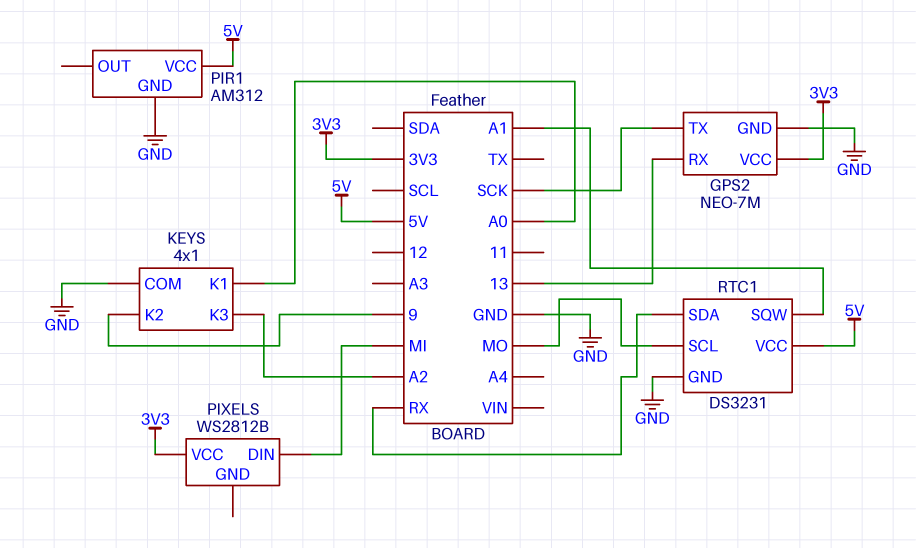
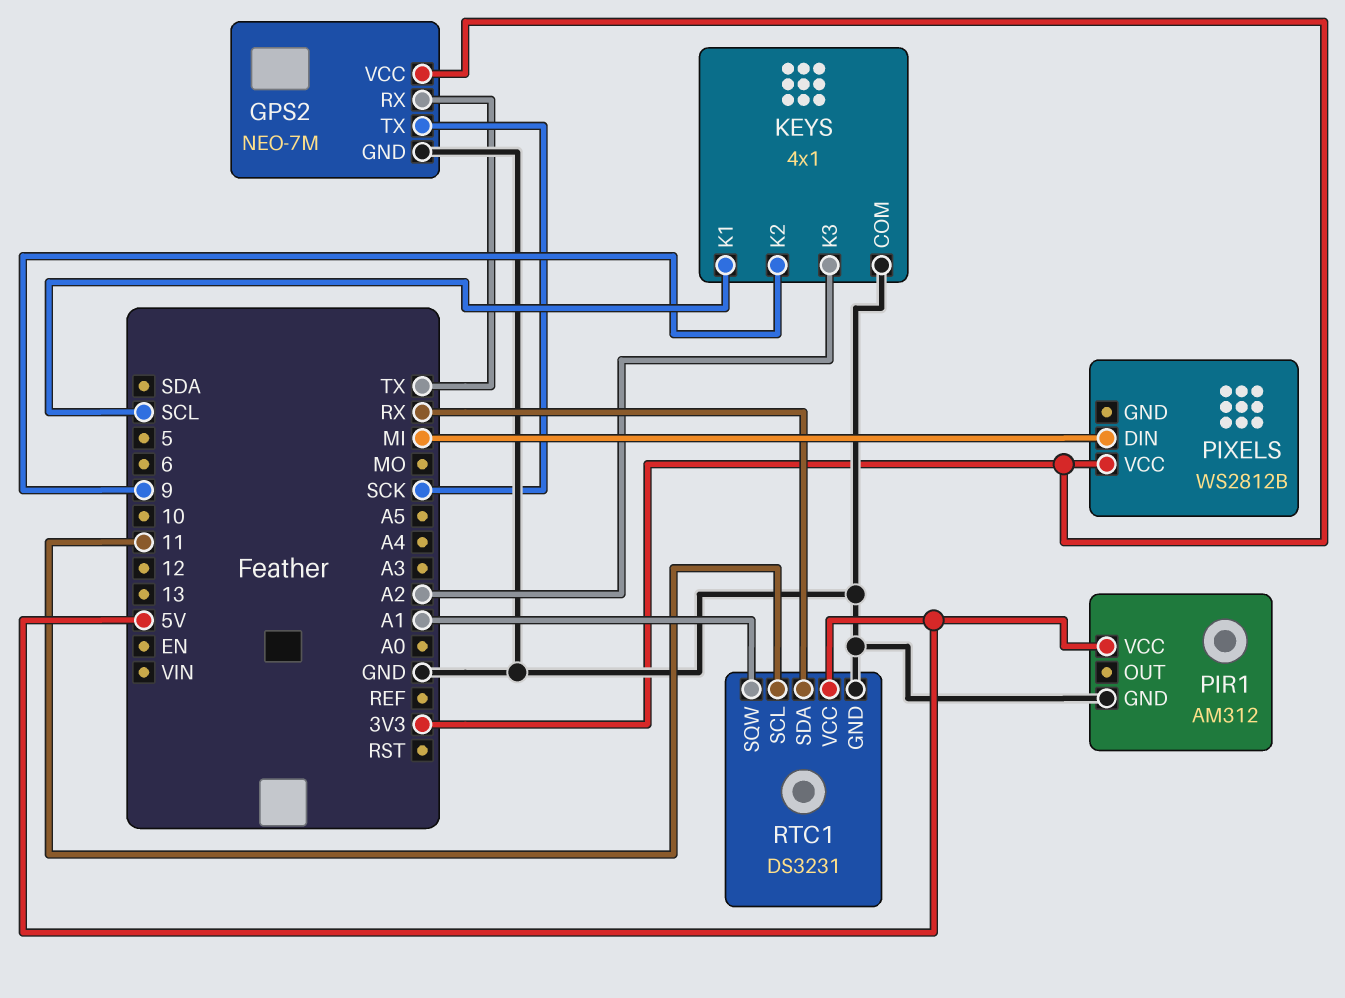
GPS2 pin RX: 13 -> TX
KEYS pin K1: A0 -> SCL
RTC1 pin SCL: MO -> 11

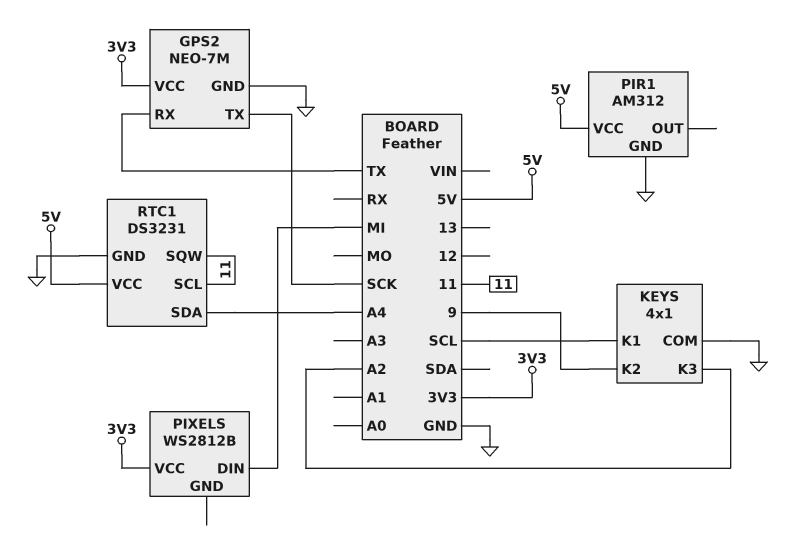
RTC1 pin SDA: RX -> A4
RTC1 pin SQW: A1 -> 11

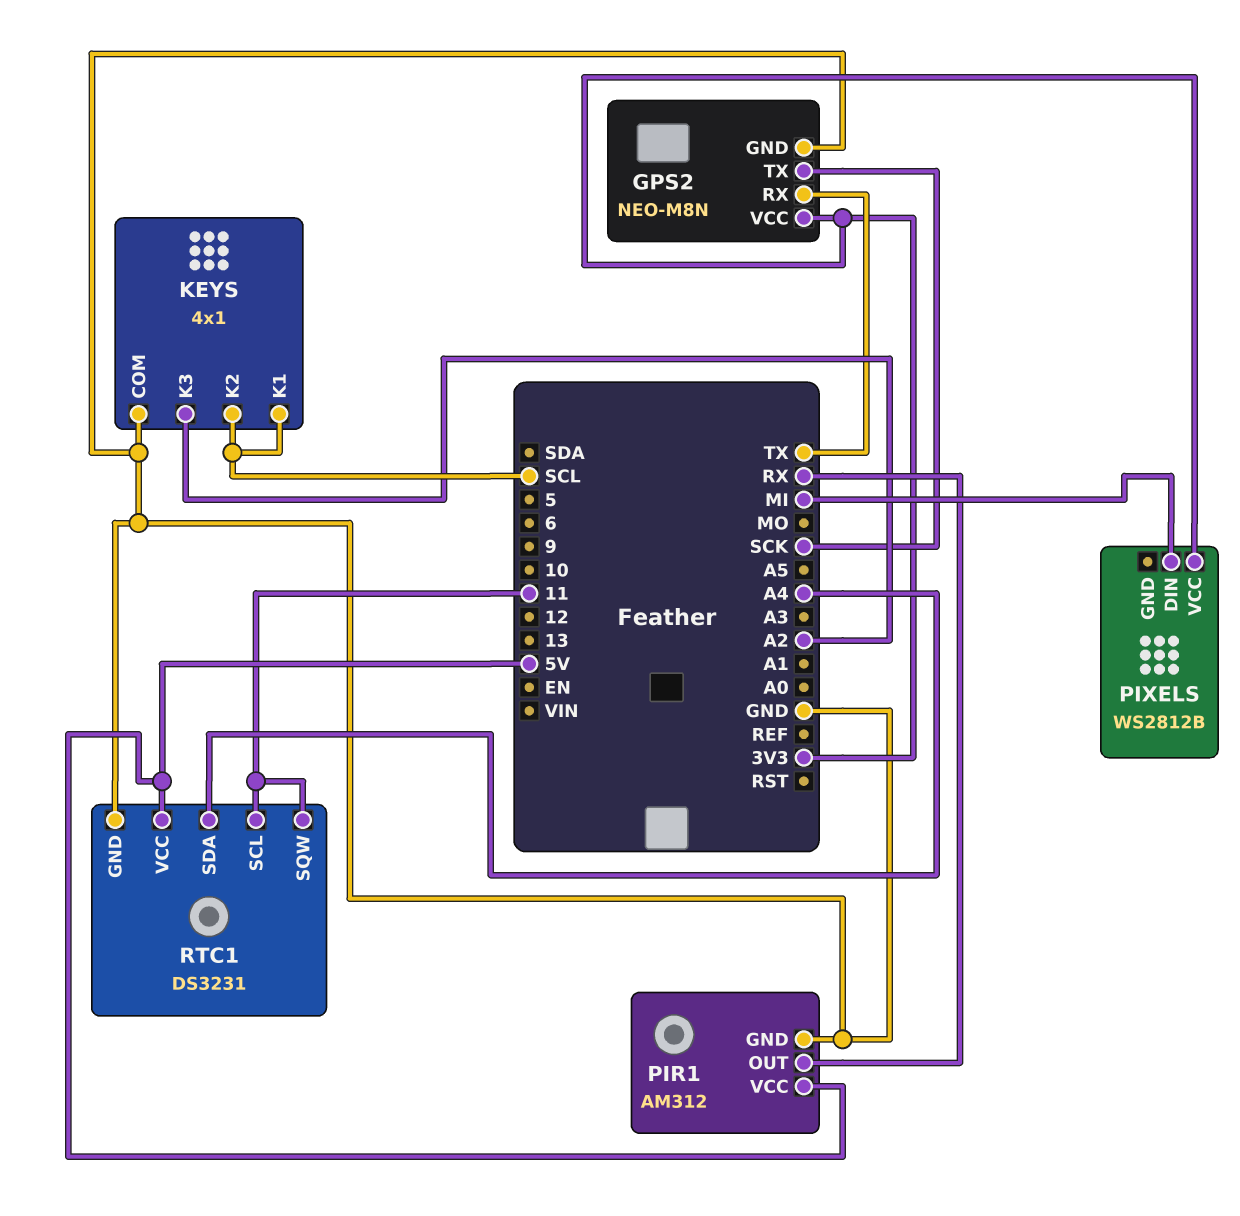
GPS2: NEO-7M -> NEO-M8N
KEYS pin K2: 9 -> SCL
PIR1 pin OUT: none -> RX

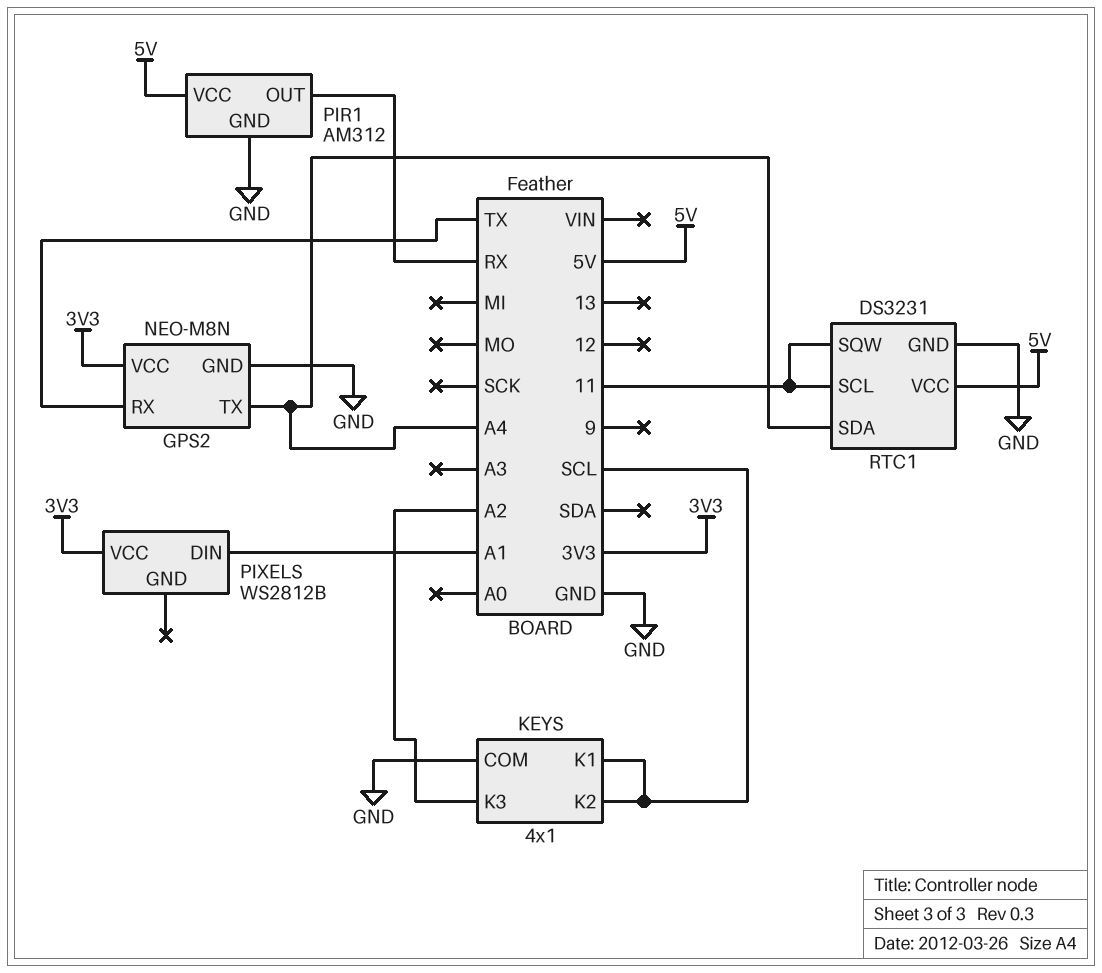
GPS2 pin TX: SCK -> A4
PIXELS pin DIN: MI -> A1

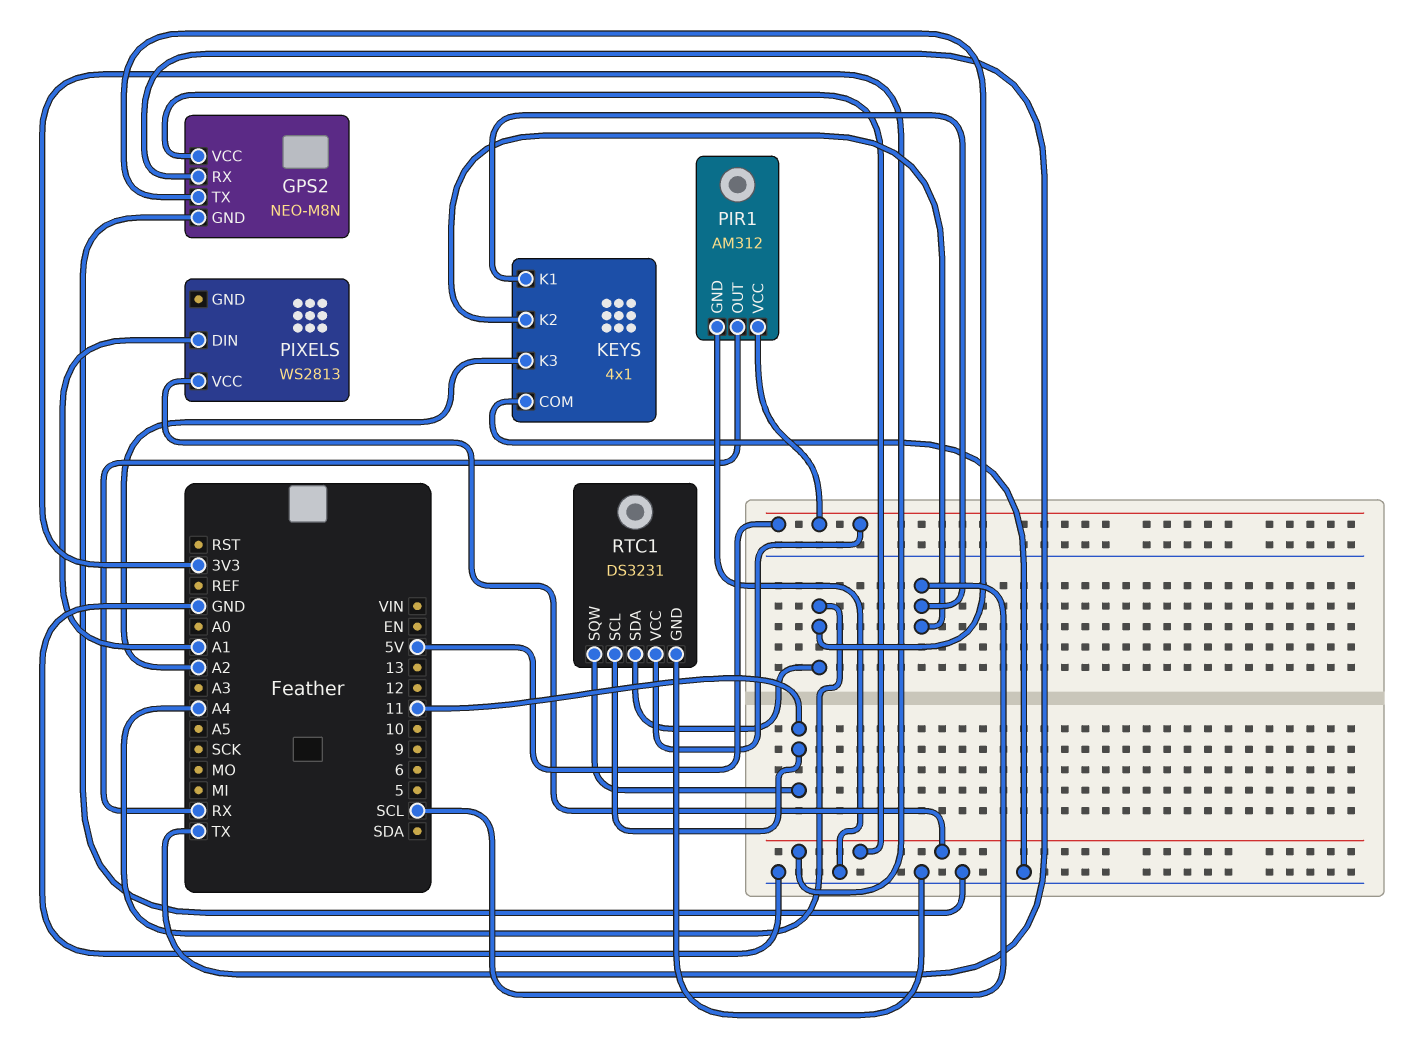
PIXELS: WS2812B -> WS2813

